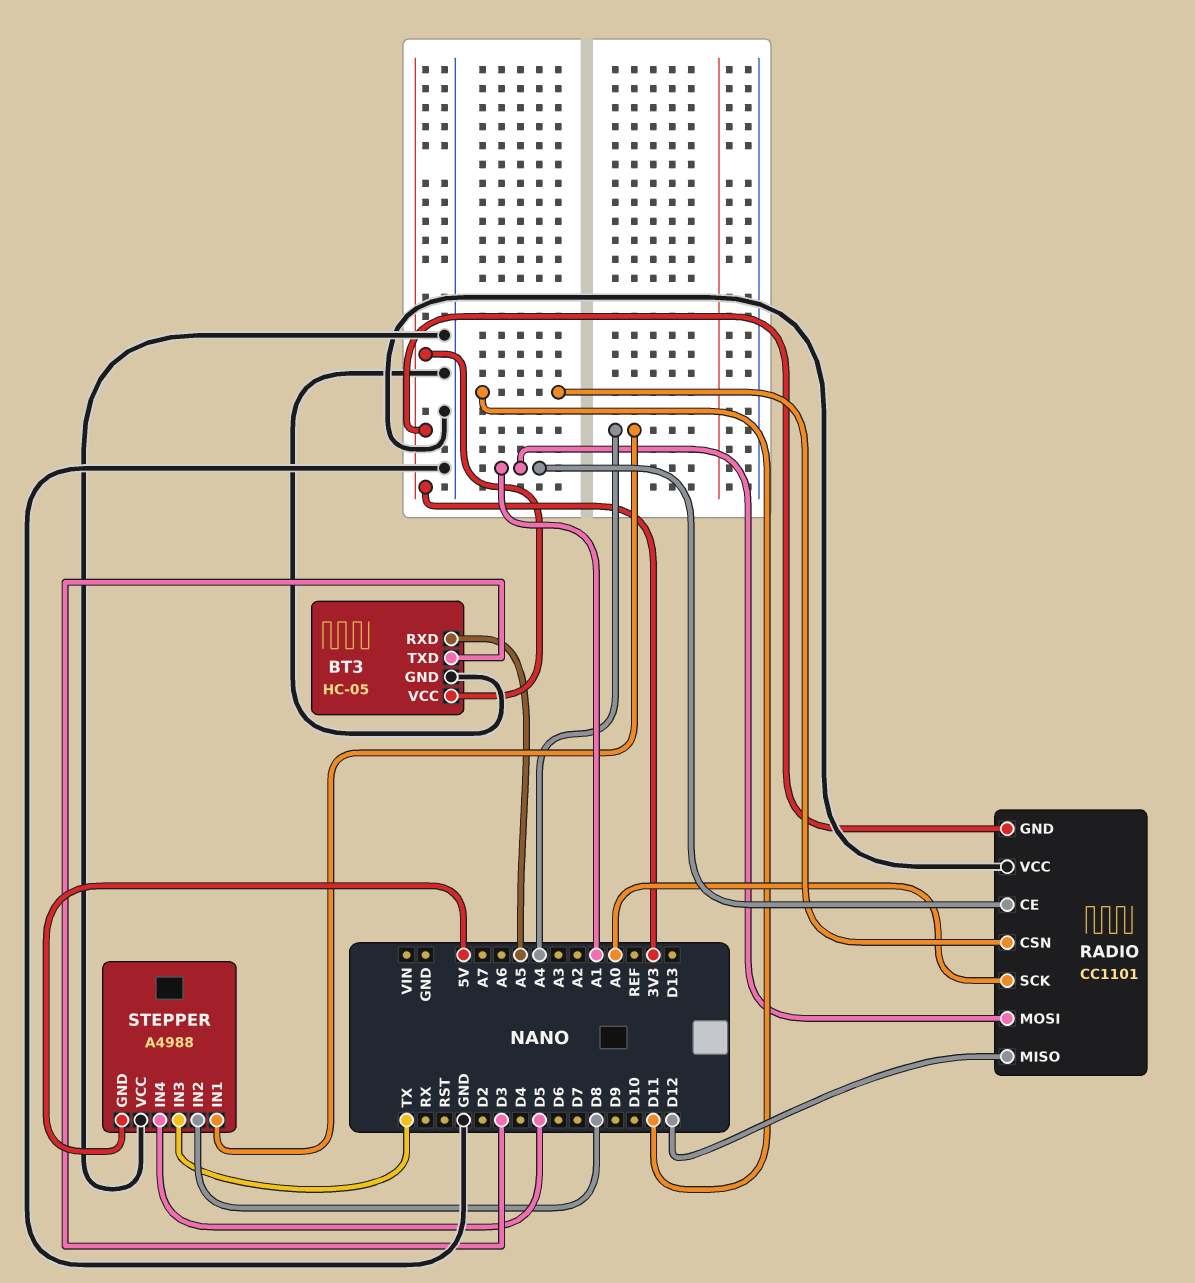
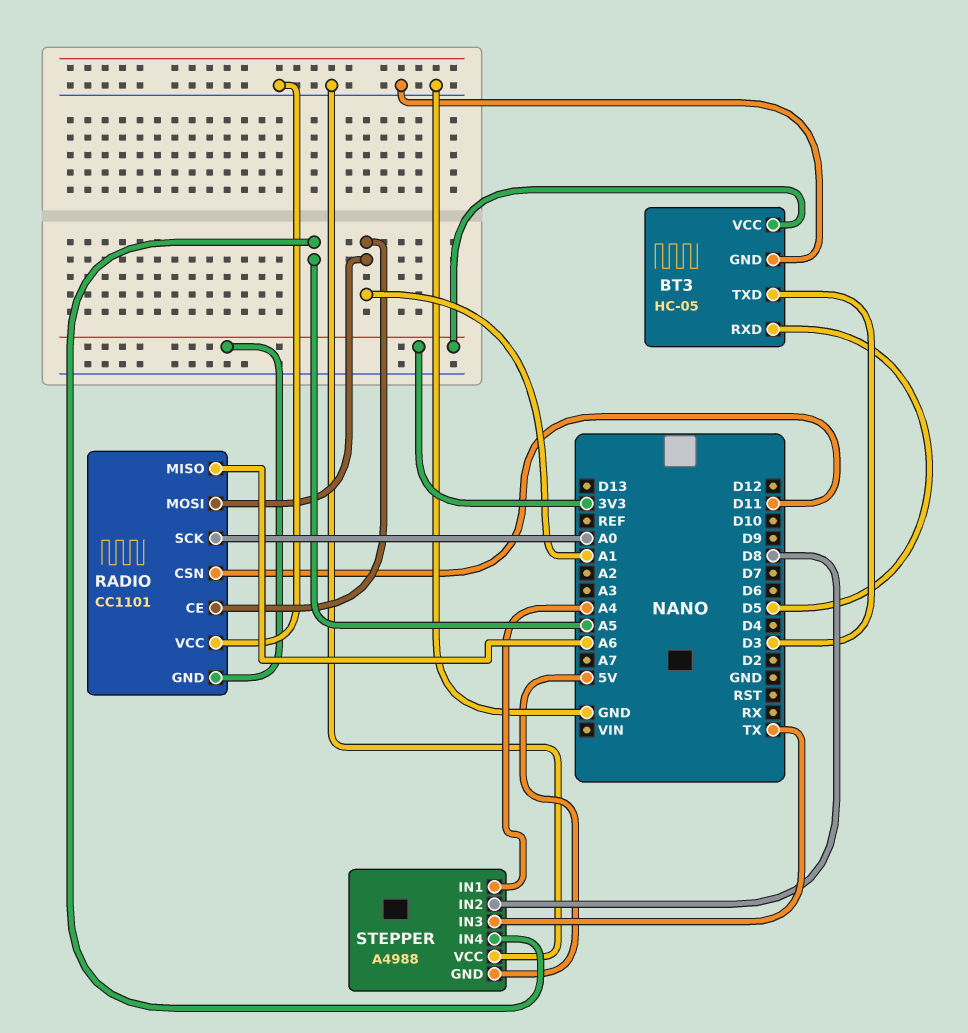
BT3 pin RXD: A5 -> D5
RADIO pin MISO: D12 -> A6
STEPPER pin IN4: D5 -> A5

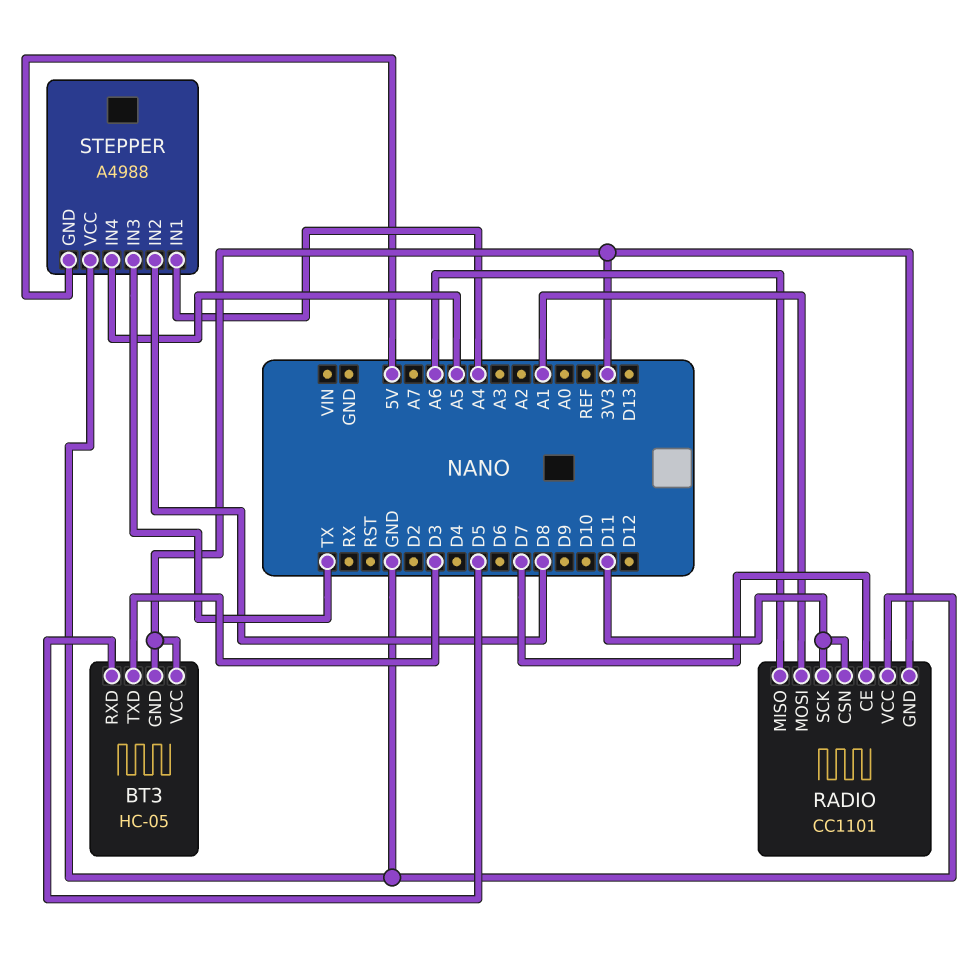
BT3 pin GND: GND -> 3V3
RADIO pin CE: A1 -> D7
RADIO pin SCK: A0 -> D11

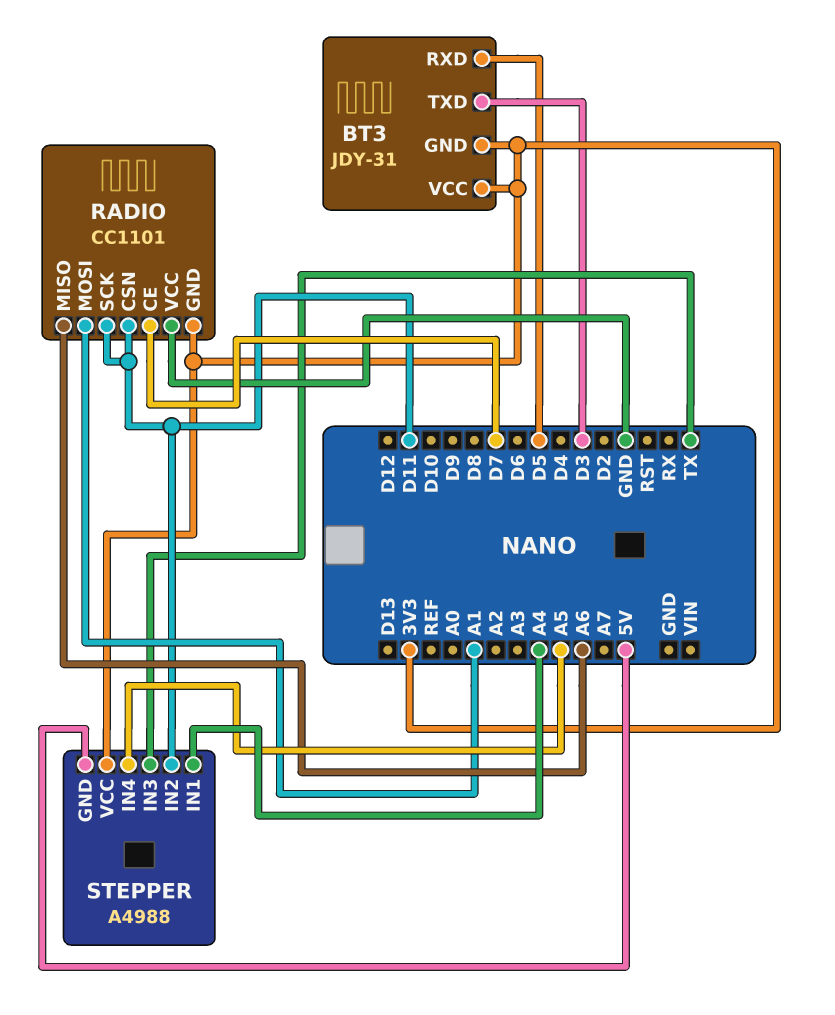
BT3: HC-05 -> JDY-31
STEPPER pin IN2: D8 -> D11
STEPPER pin VCC: GND -> 3V3

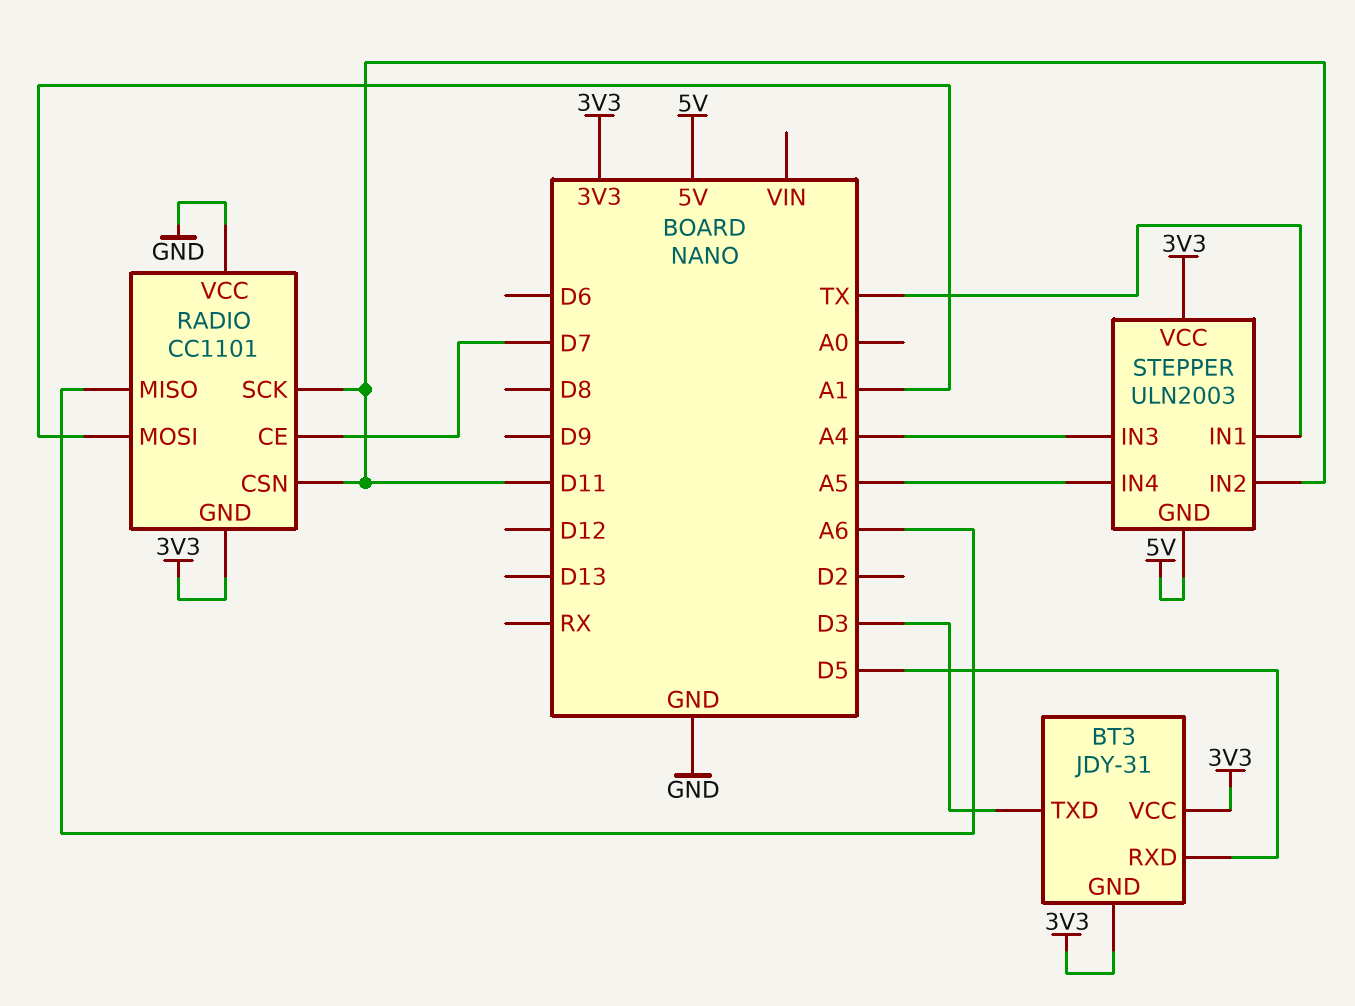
STEPPER: A4988 -> ULN2003
STEPPER pin IN1: A4 -> TX
STEPPER pin IN3: TX -> A4

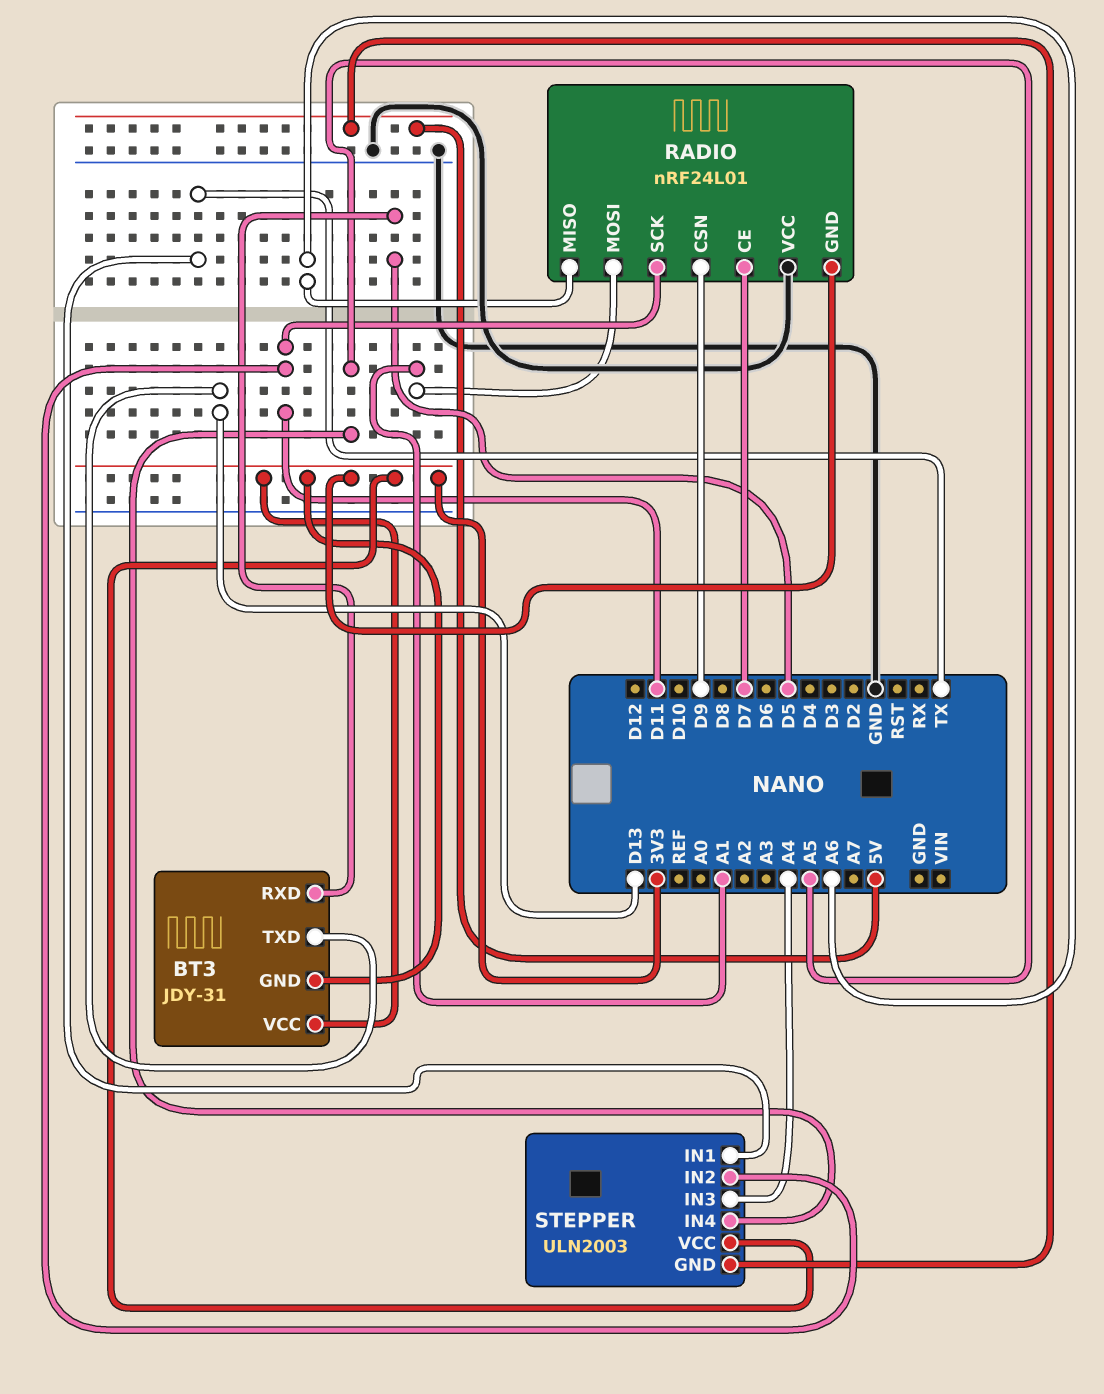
BT3 pin TXD: D3 -> D13
RADIO: CC1101 -> nRF24L01
RADIO pin CSN: D11 -> D9

